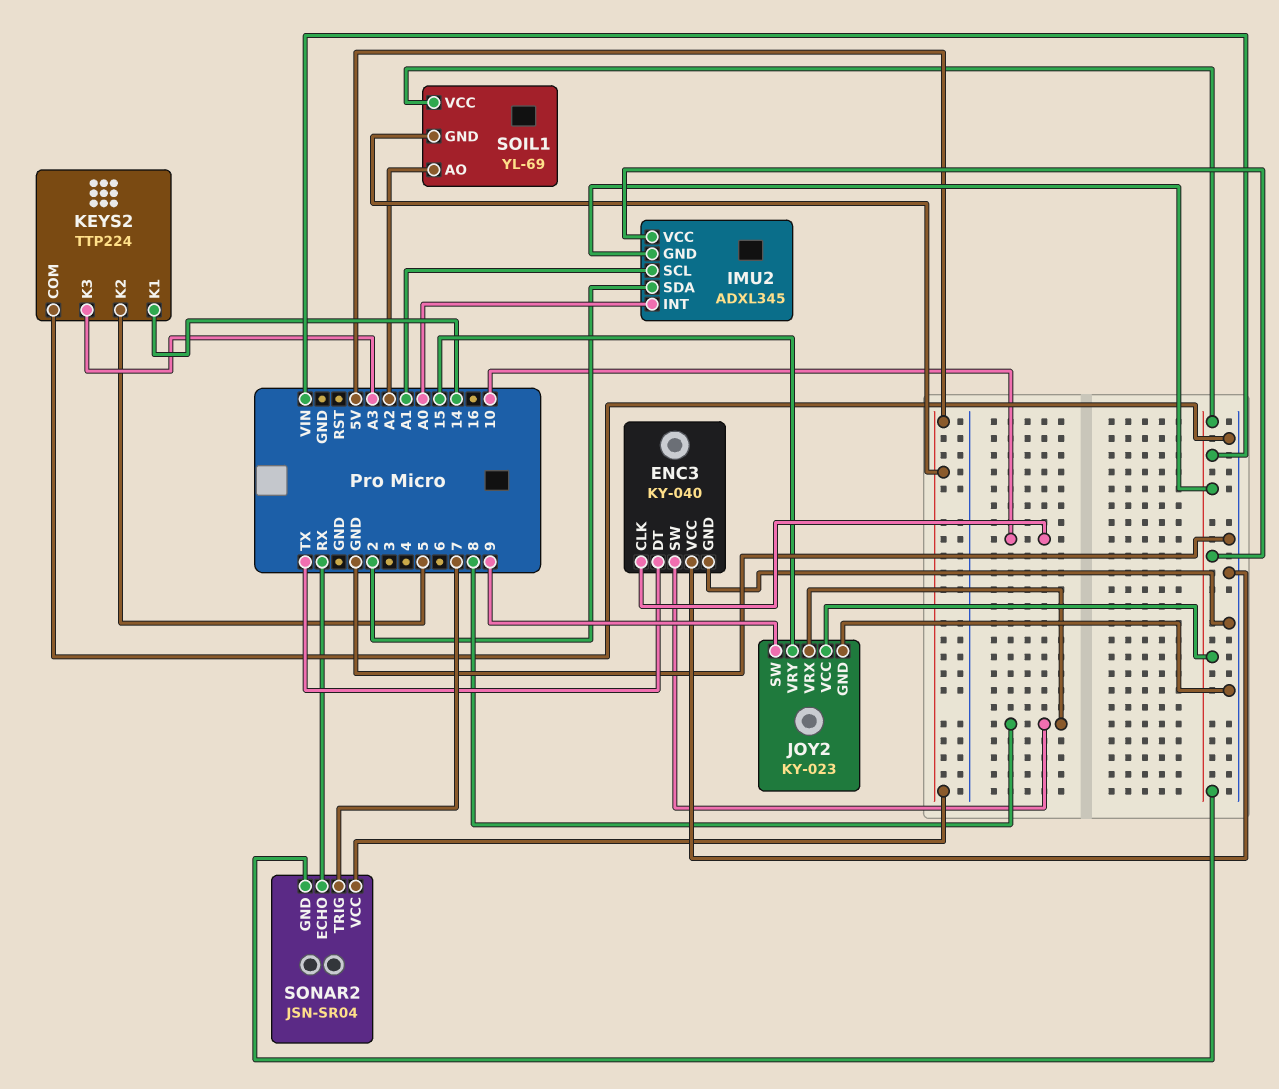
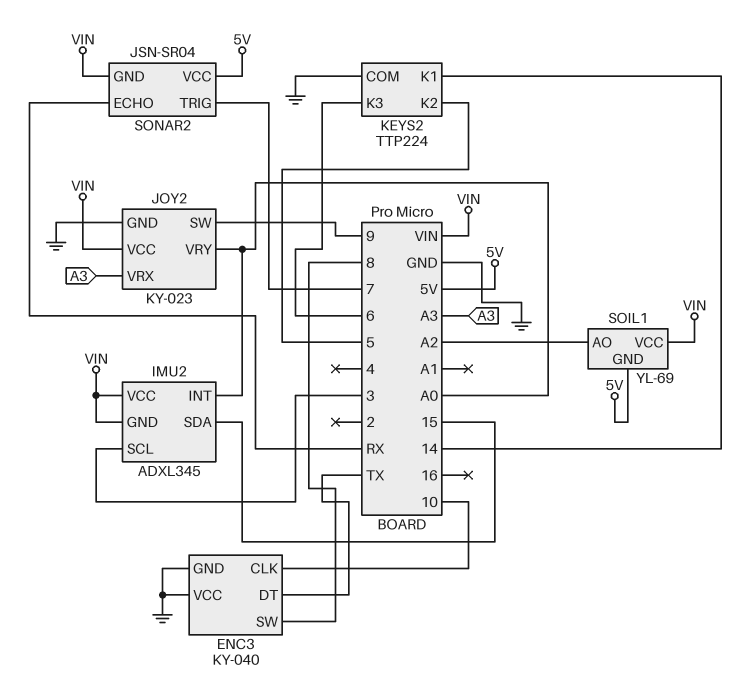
IMU2 pin SCL: A1 -> 3
IMU2 pin SDA: 2 -> 15
JOY2 pin VRX: 8 -> A3
JOY2 pin VRY: 15 -> A0
KEYS2 pin K3: A3 -> 6

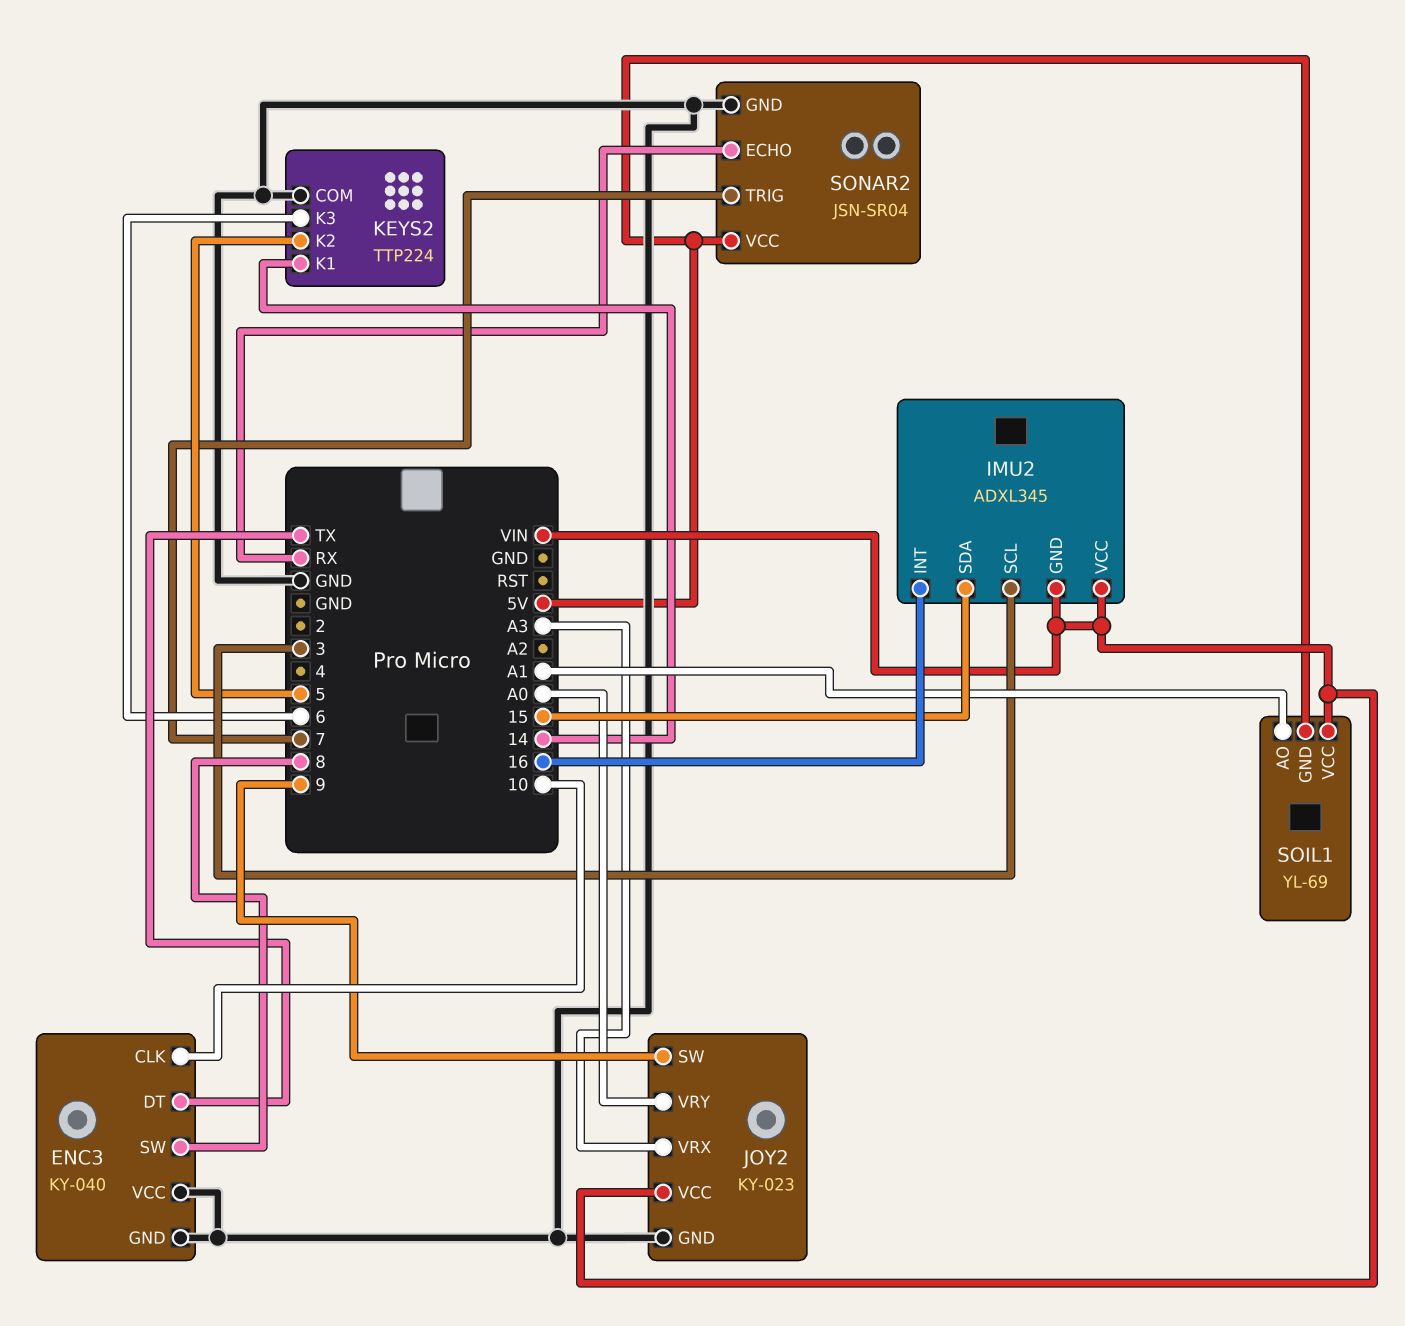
IMU2 pin INT: A0 -> 16
SOIL1 pin AO: A2 -> A1
SONAR2 pin GND: VIN -> GND

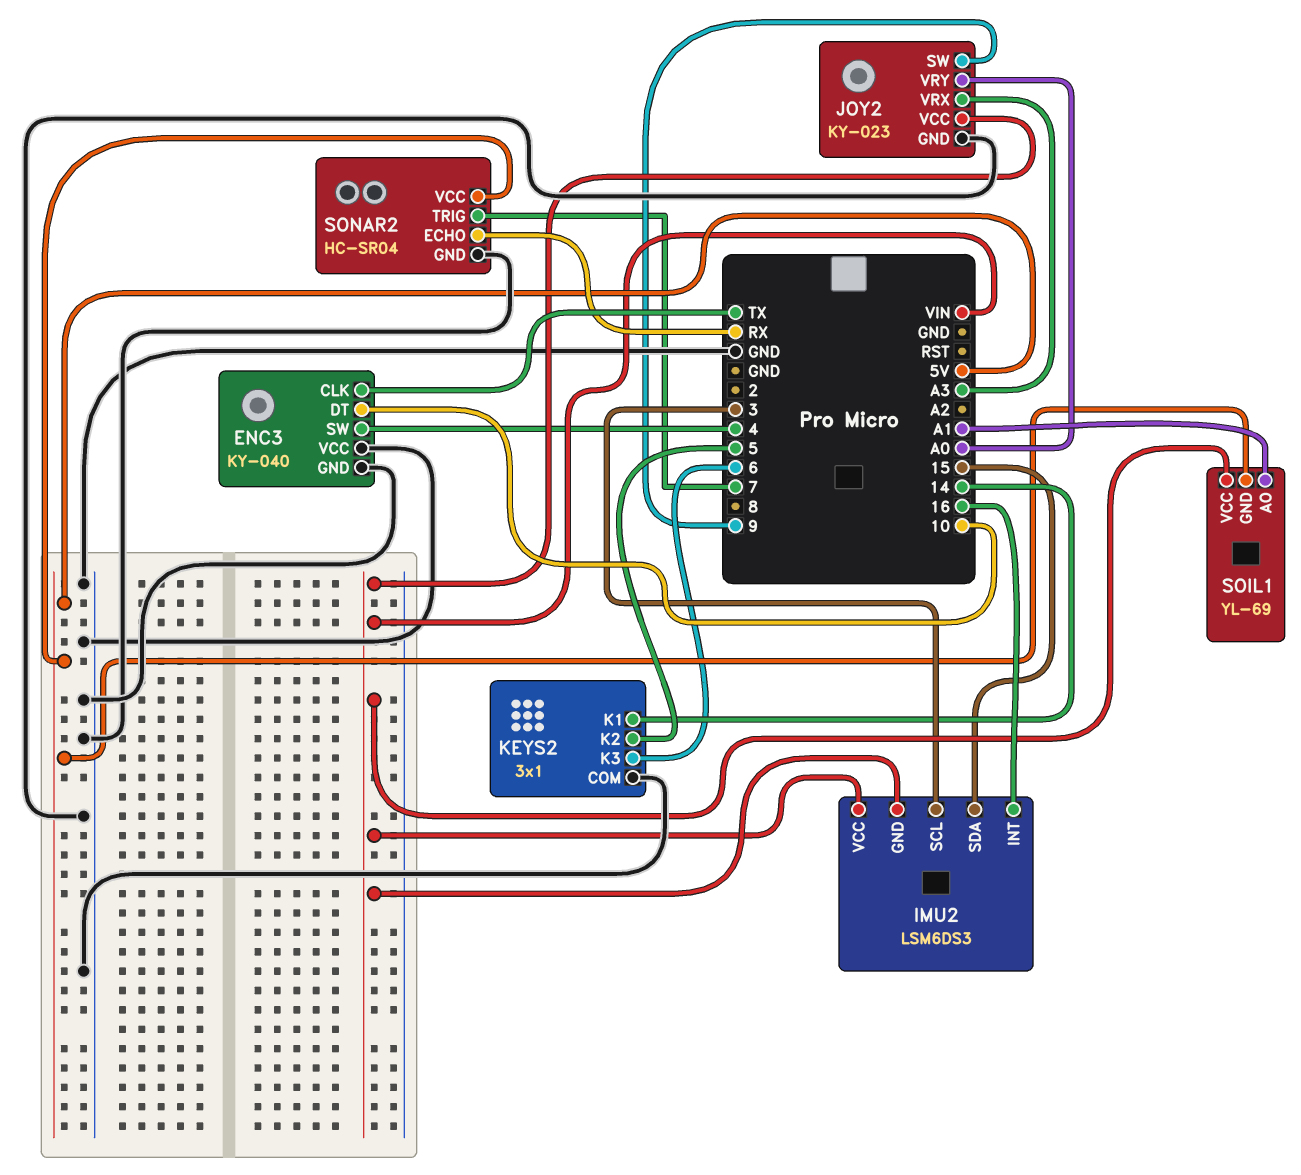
ENC3 pin CLK: 10 -> TX
ENC3 pin DT: TX -> 10
ENC3 pin SW: 8 -> 4
IMU2: ADXL345 -> LSM6DS3
KEYS2: TTP224 -> 3x1
SONAR2: JSN-SR04 -> HC-SR04

